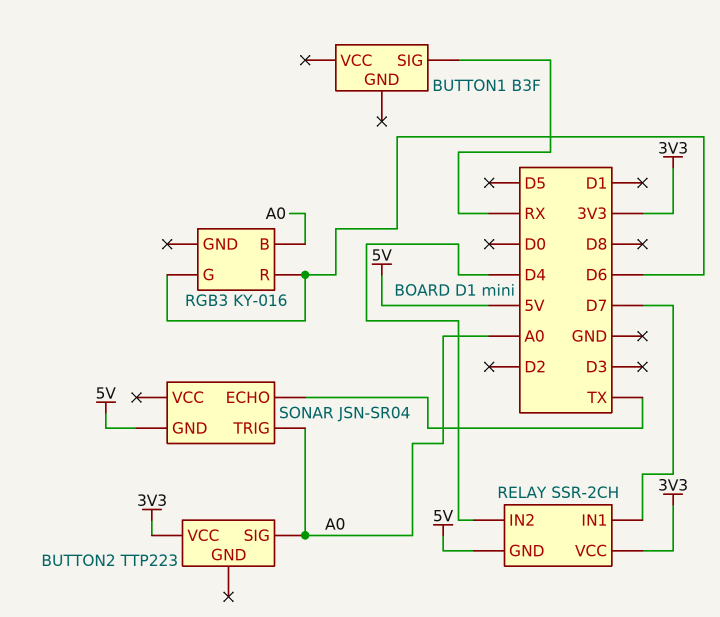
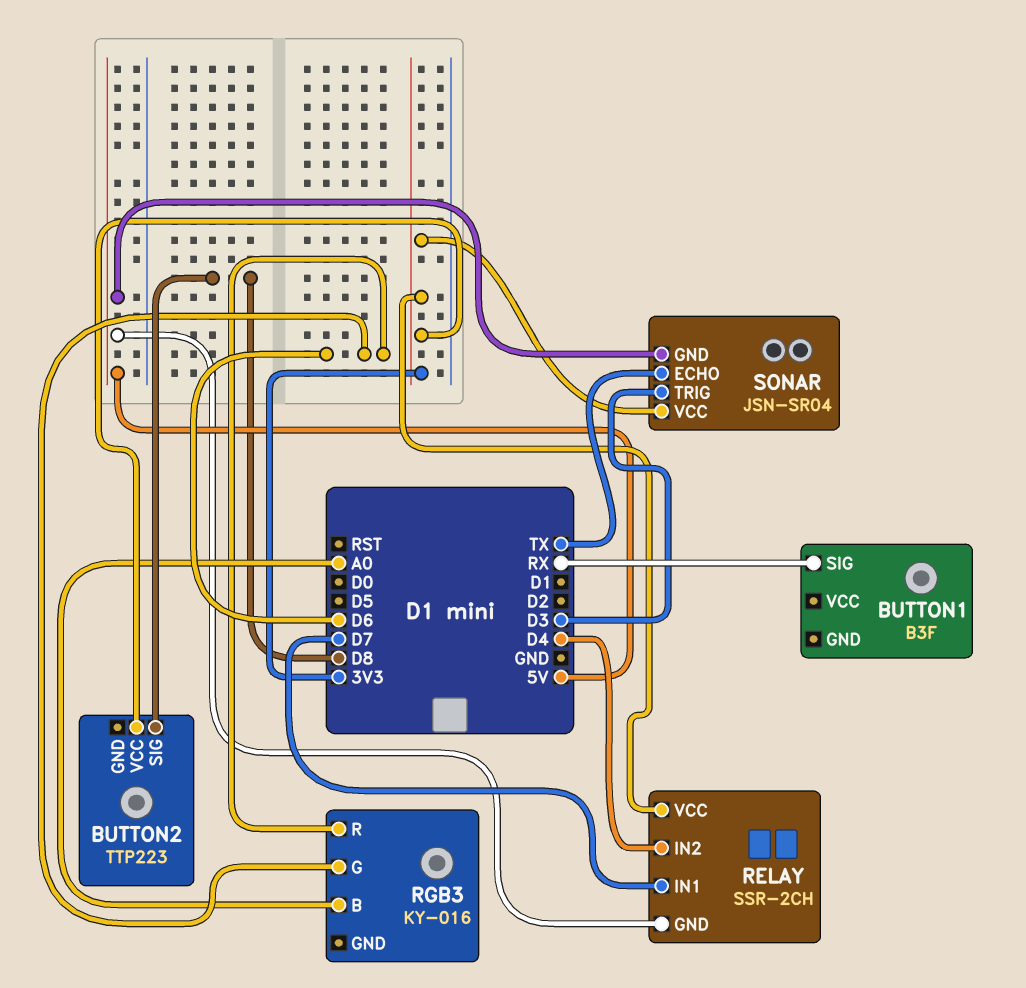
BUTTON2 pin SIG: A0 -> D8
SONAR pin TRIG: A0 -> D3
SONAR pin VCC: none -> 3V3

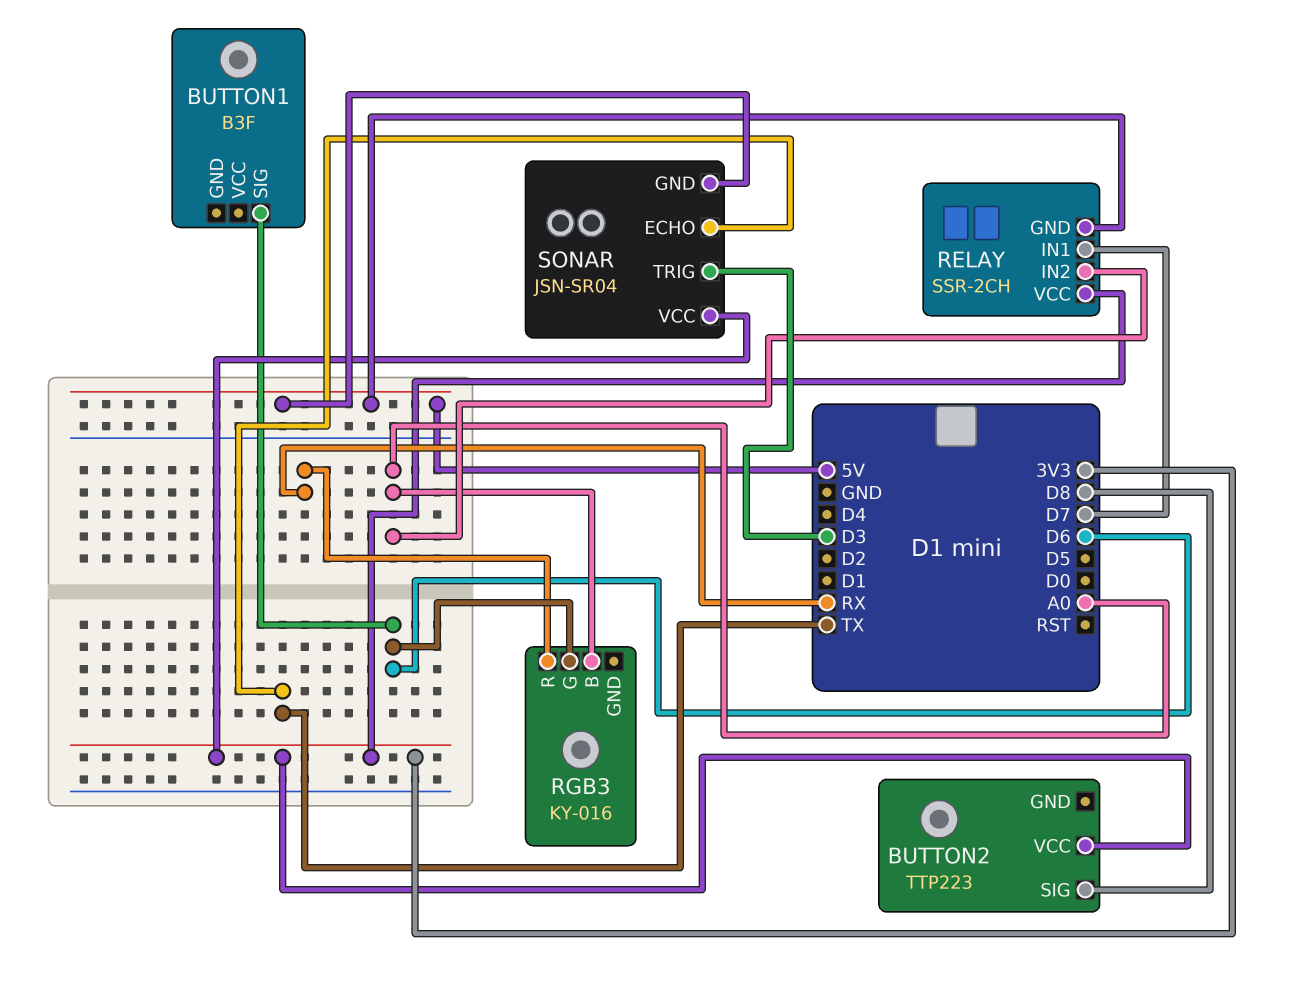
BUTTON1 pin SIG: RX -> D6
RELAY pin IN2: D4 -> A0
RGB3 pin R: D6 -> RX

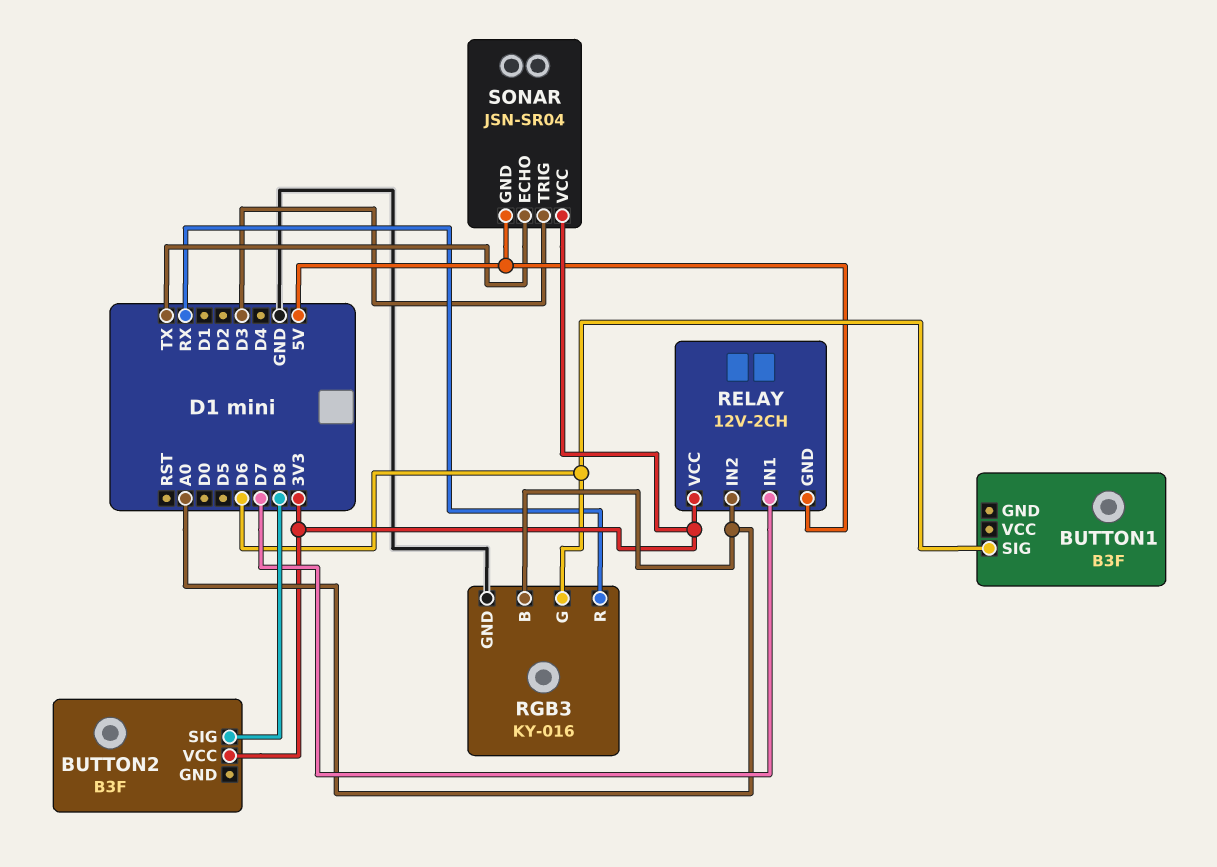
BUTTON2: TTP223 -> B3F
RELAY: SSR-2CH -> 12V-2CH
RGB3 pin GND: none -> GND

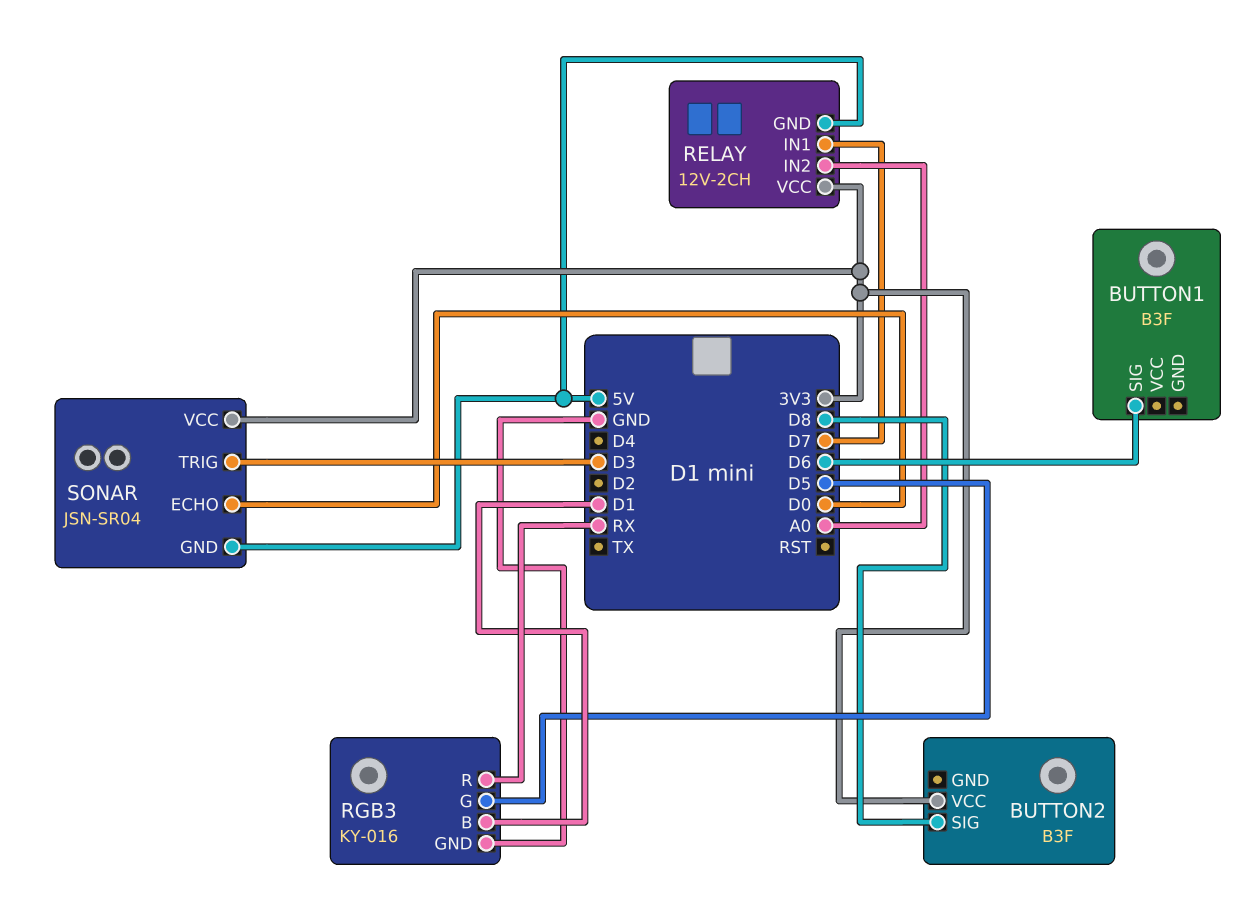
RGB3 pin B: A0 -> D1
RGB3 pin G: D6 -> D5
SONAR pin ECHO: TX -> D0

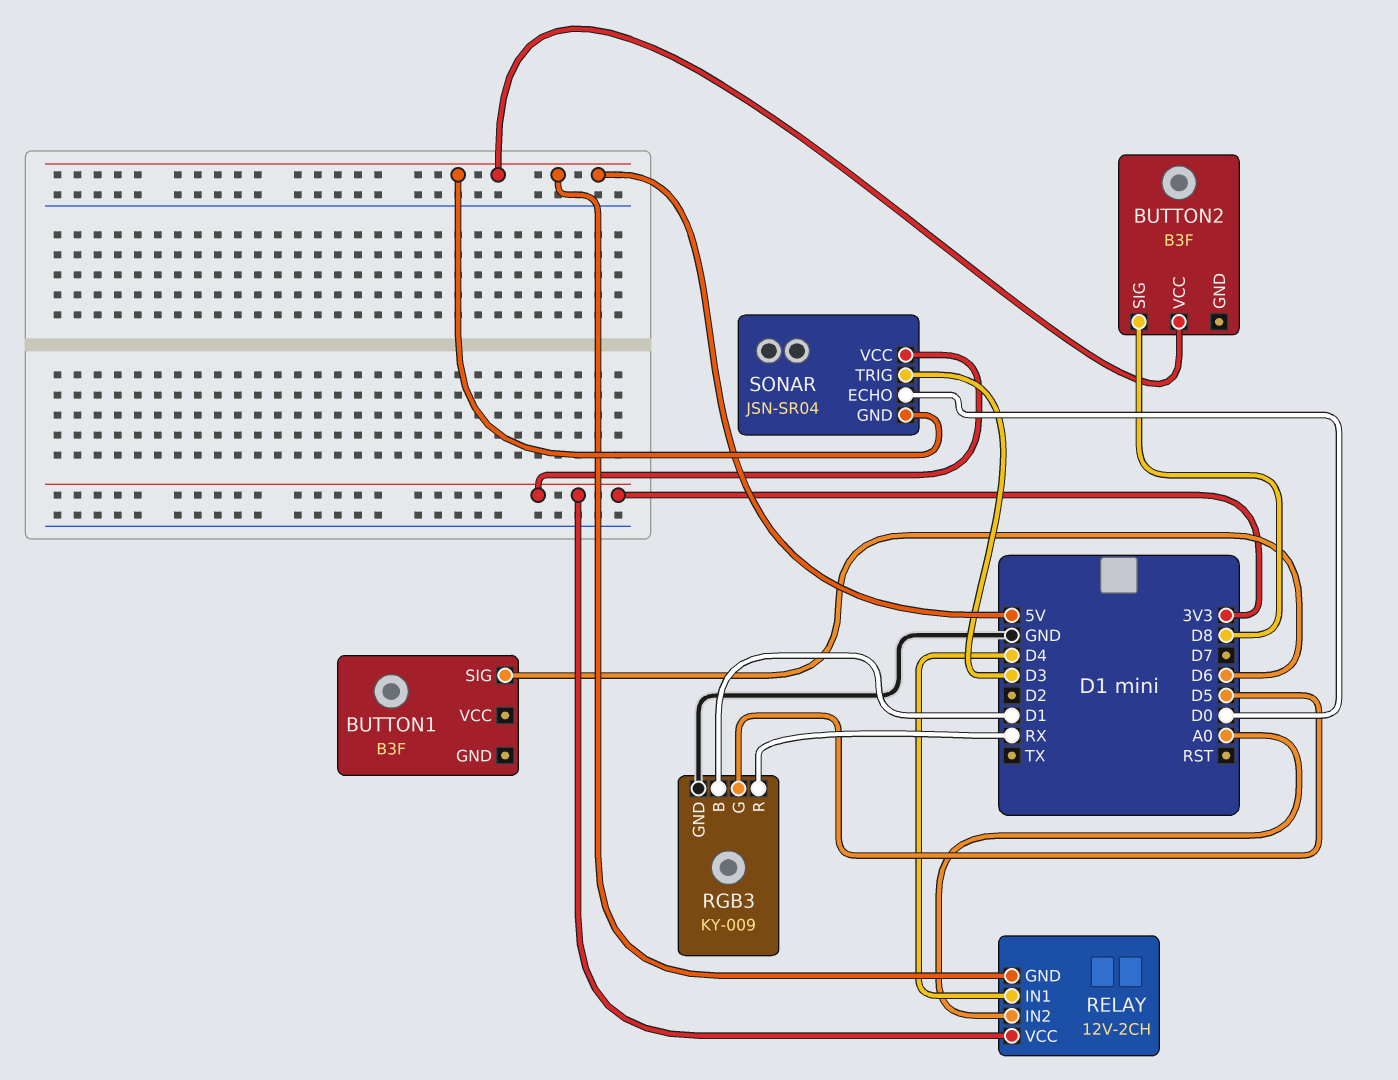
BUTTON2 pin VCC: 3V3 -> 5V
RELAY pin IN1: D7 -> D4
RGB3: KY-016 -> KY-009

